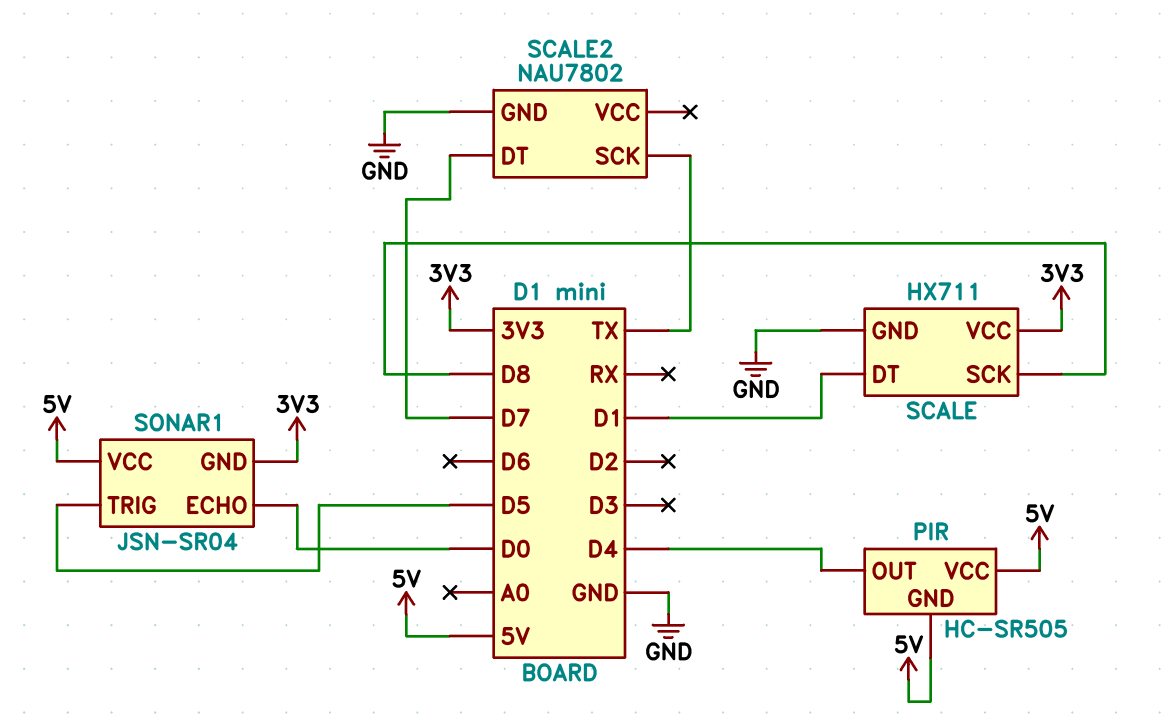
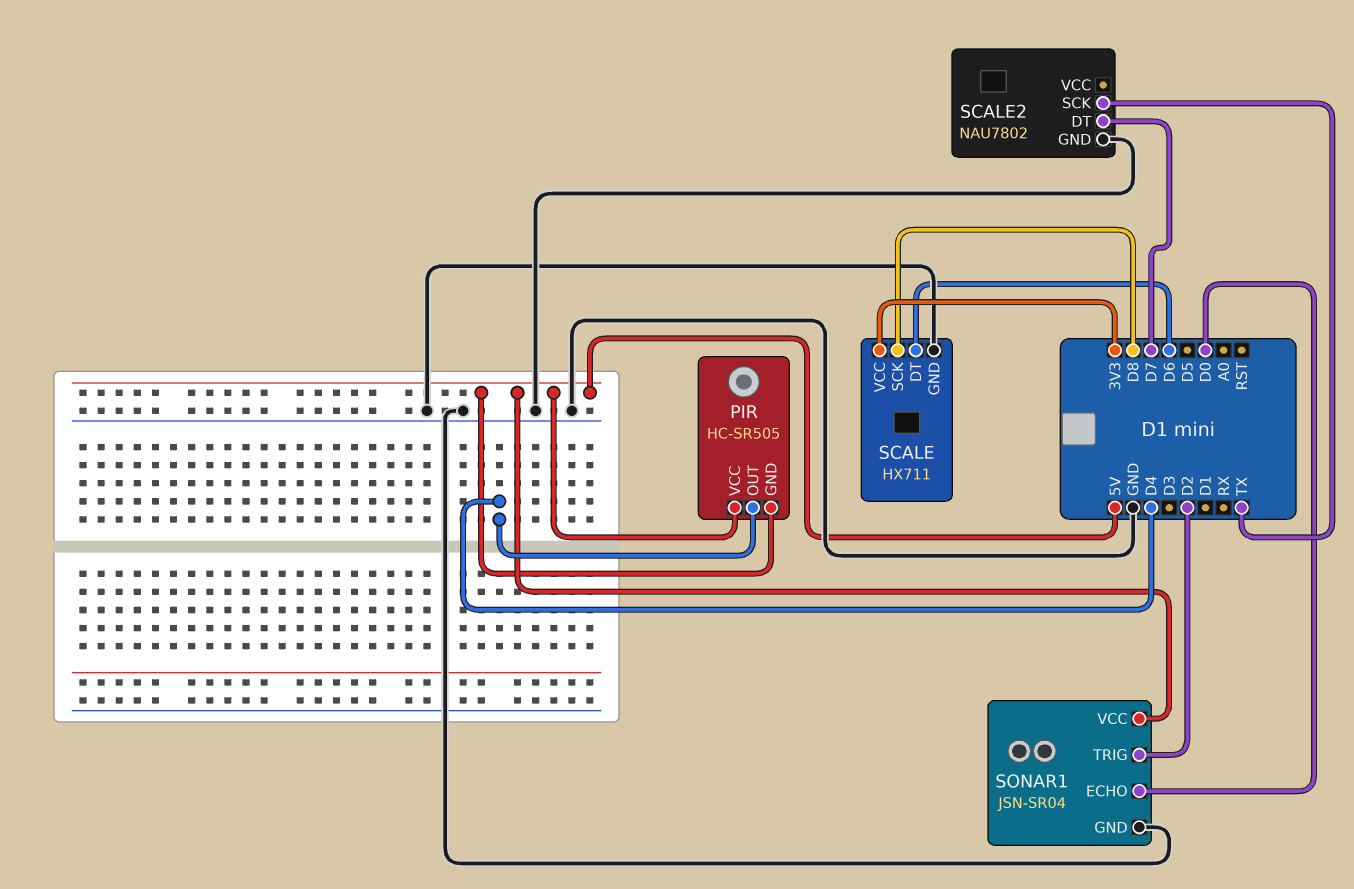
SCALE pin DT: D1 -> D6
SONAR1 pin GND: 3V3 -> GND
SONAR1 pin TRIG: D5 -> D2

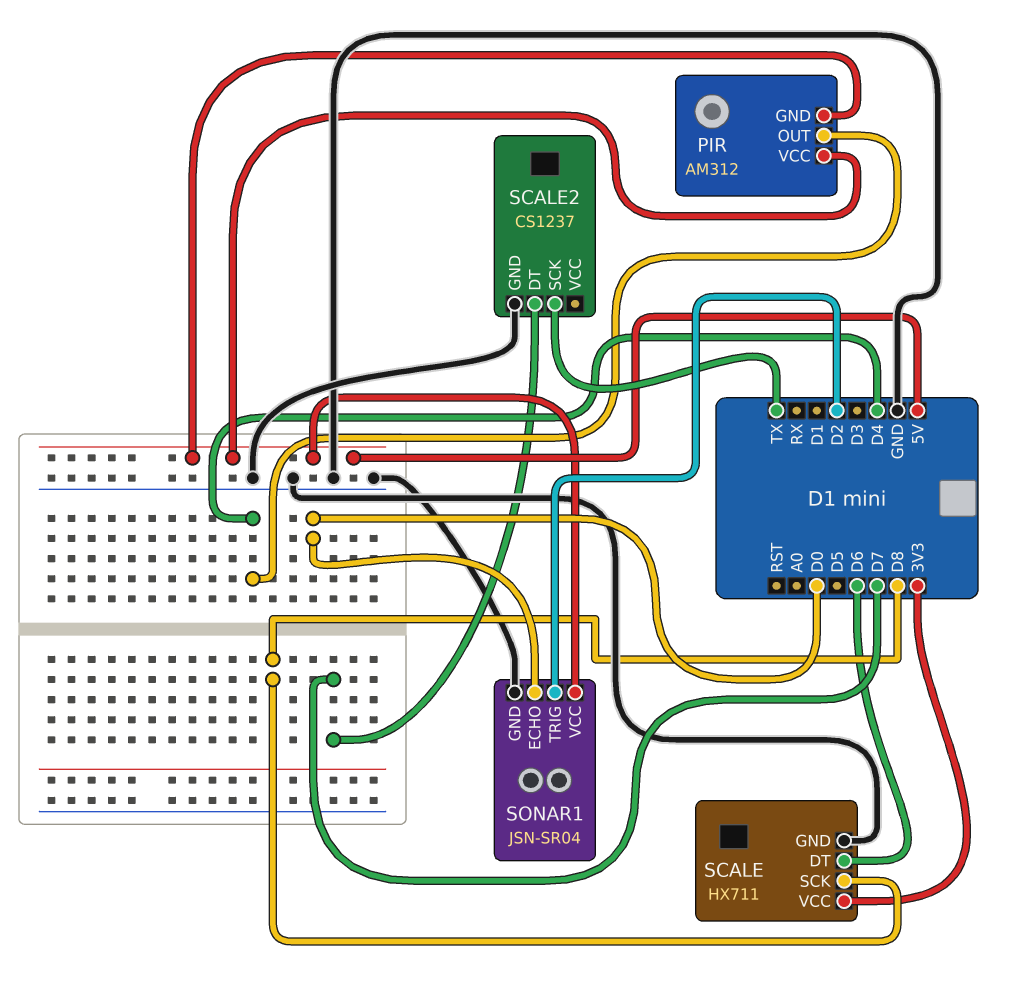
PIR: HC-SR505 -> AM312
SCALE2: NAU7802 -> CS1237

